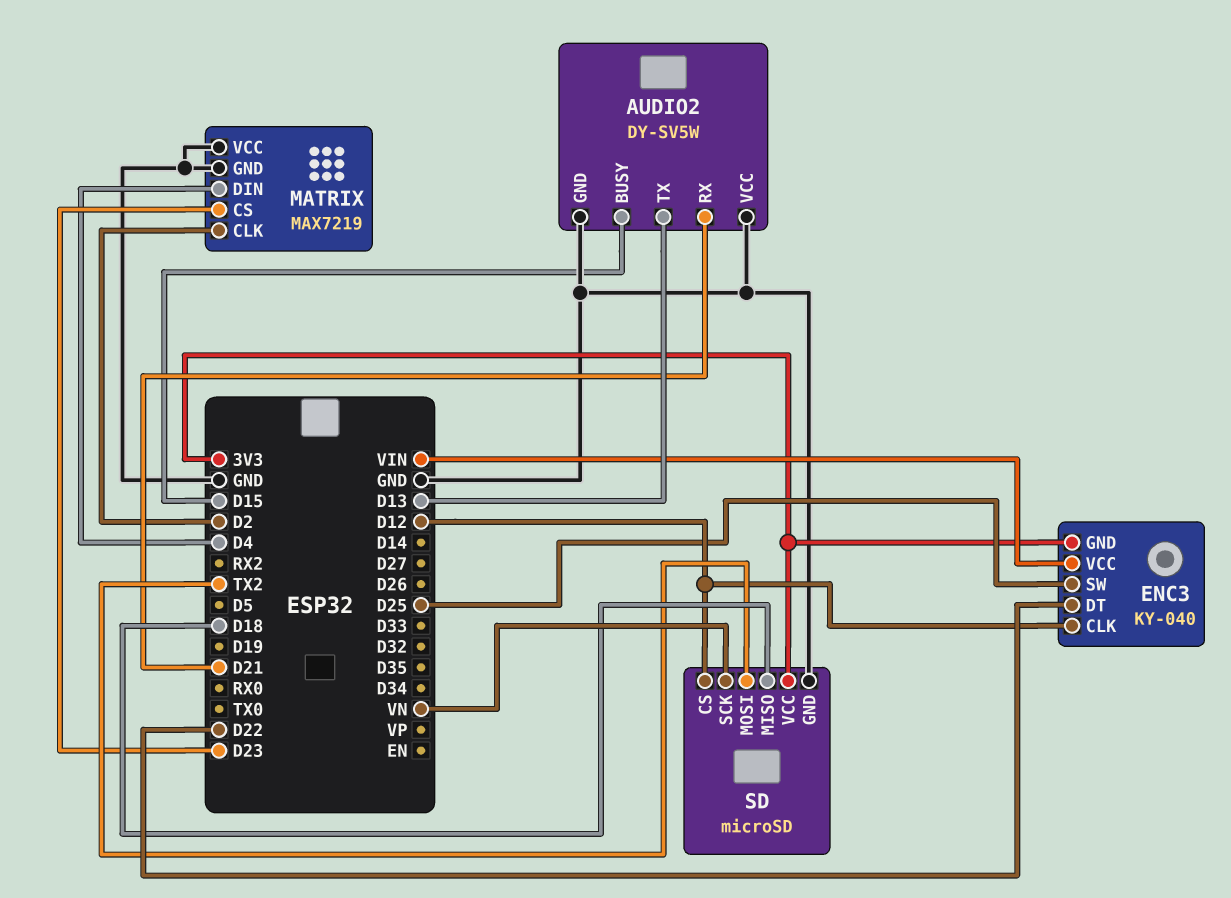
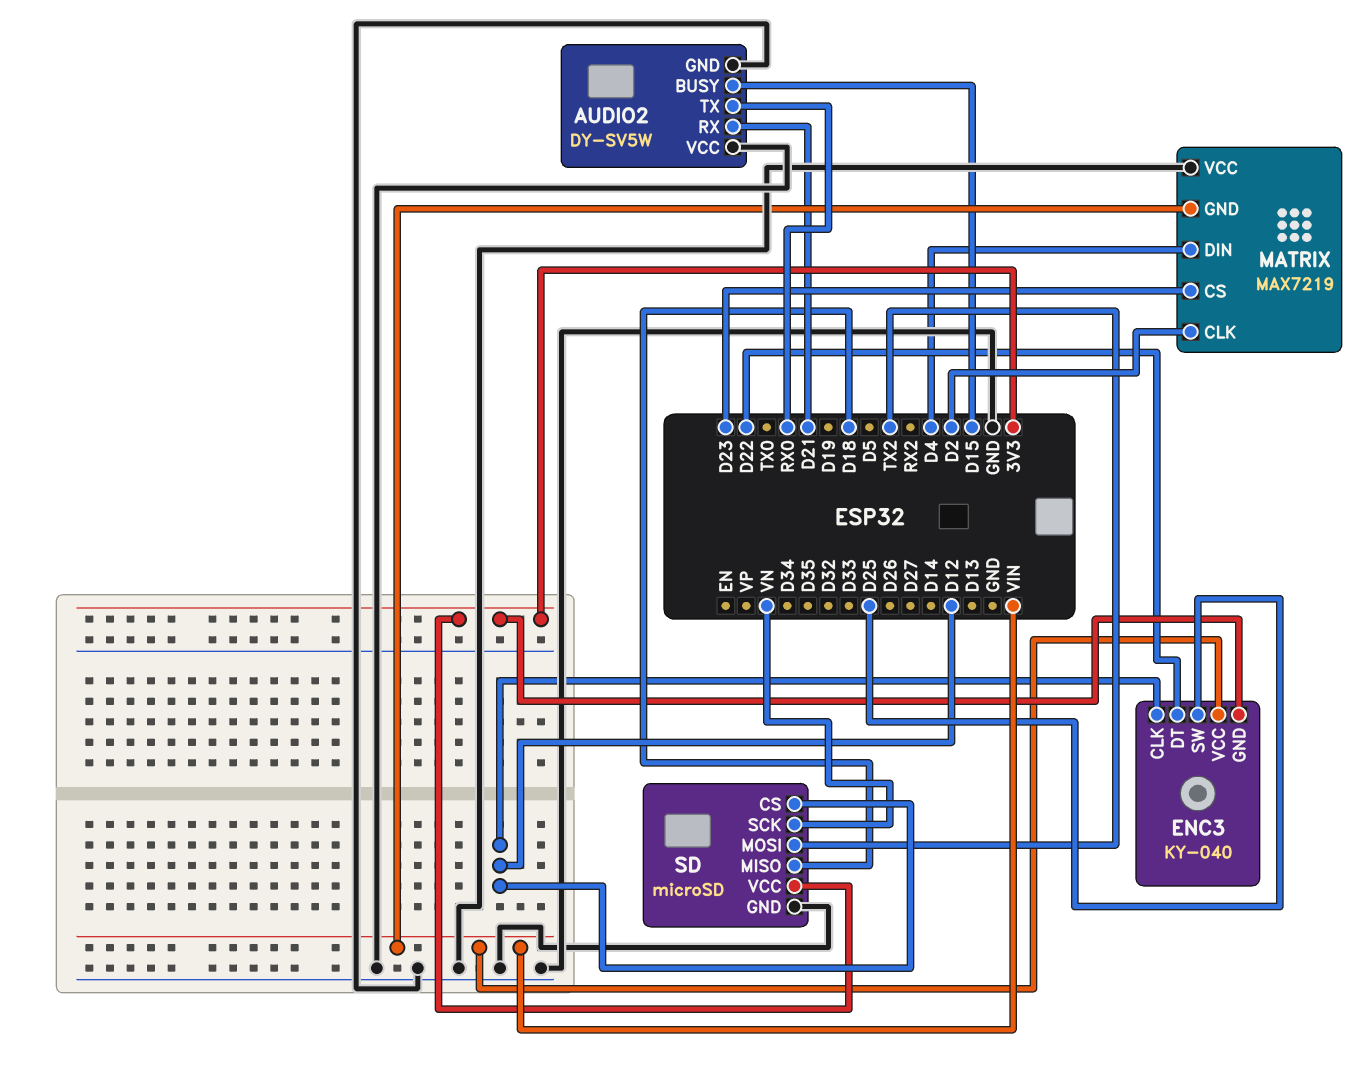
AUDIO2 pin TX: D13 -> RX0
MATRIX pin GND: GND -> VIN

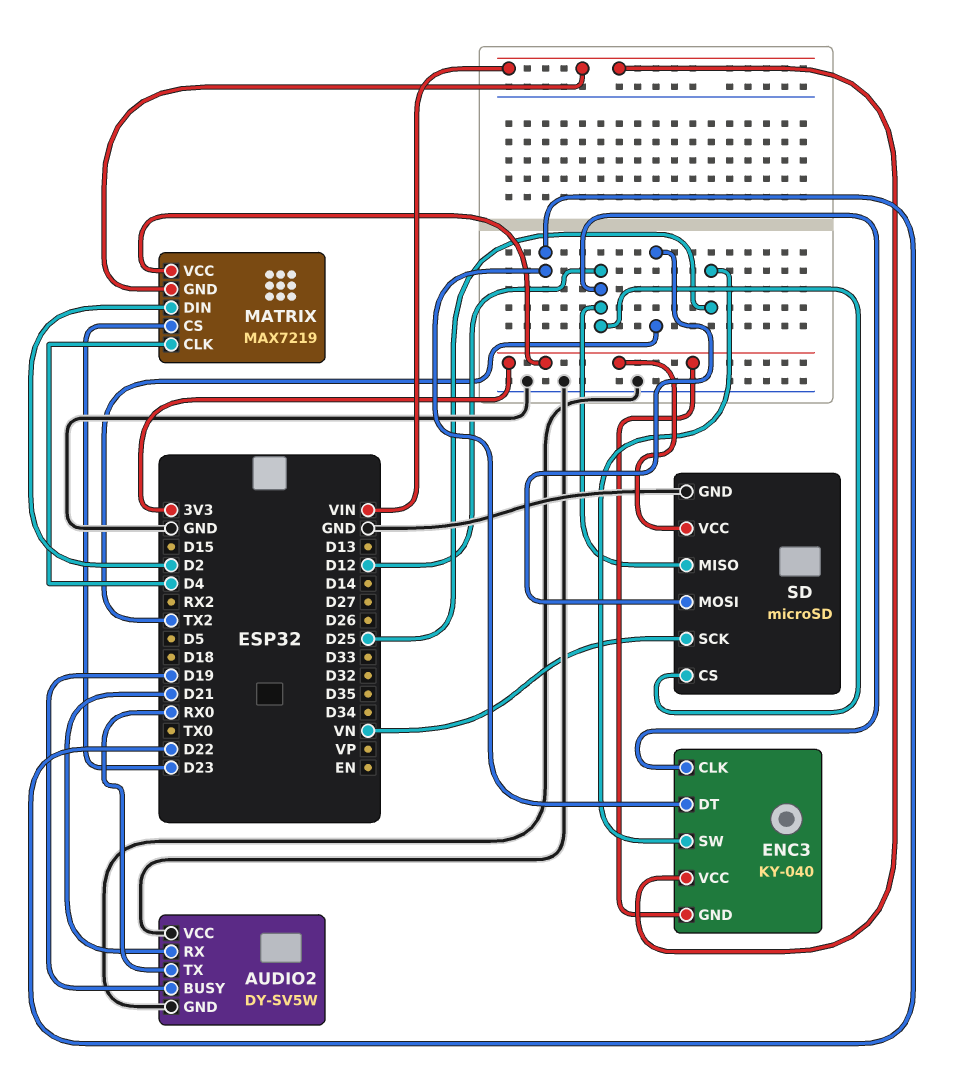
AUDIO2 pin BUSY: D15 -> D19
MATRIX pin CLK: D2 -> D4
MATRIX pin DIN: D4 -> D2
MATRIX pin VCC: GND -> 3V3
SD pin MISO: D18 -> D12

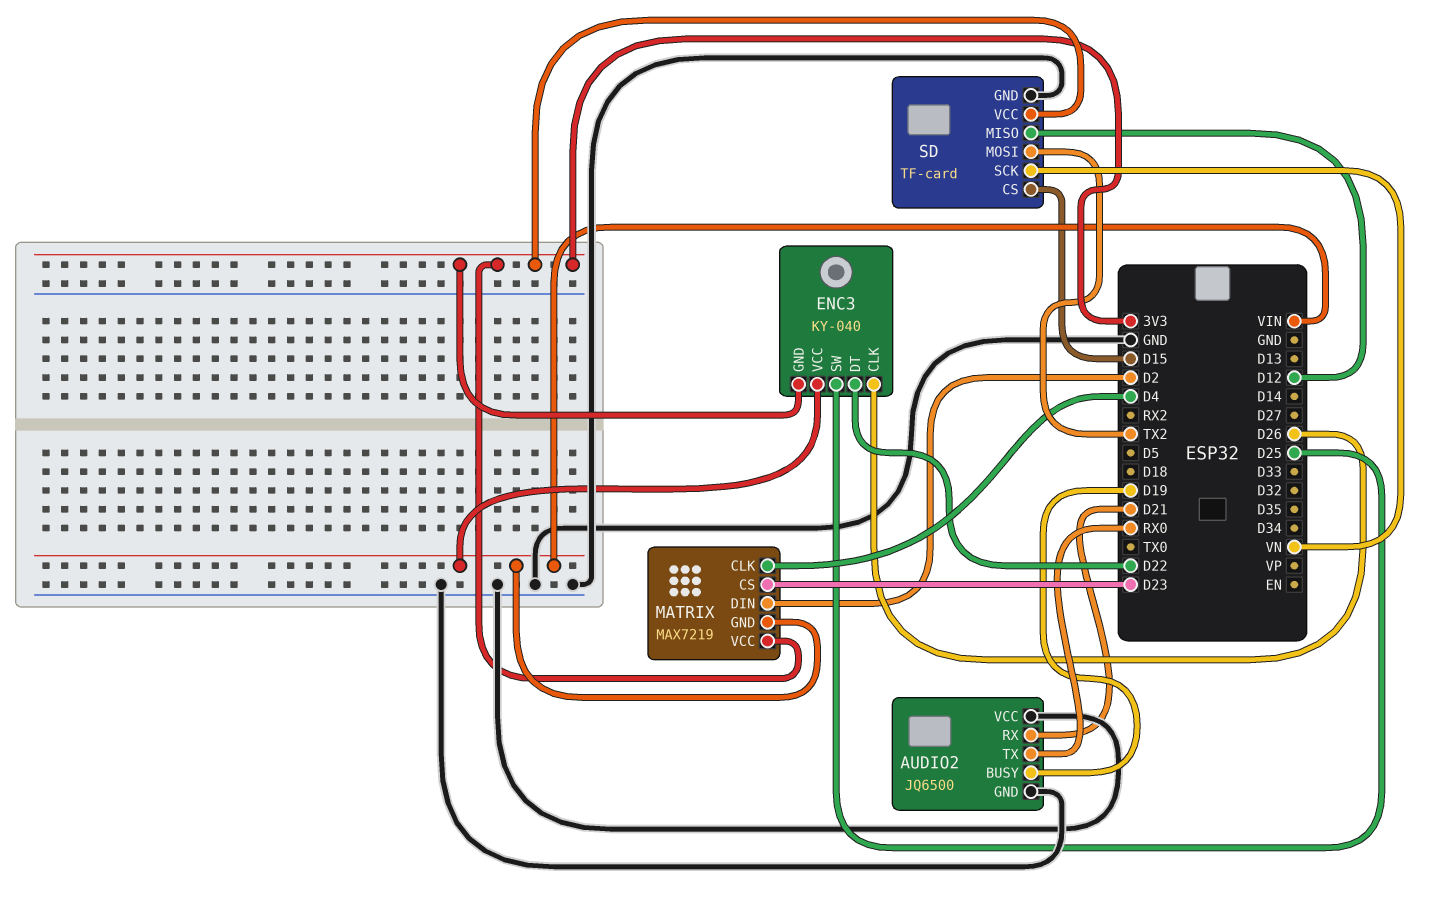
AUDIO2: DY-SV5W -> JQ6500
ENC3 pin CLK: D12 -> D26
SD: microSD -> TF-card
SD pin CS: D12 -> D15

